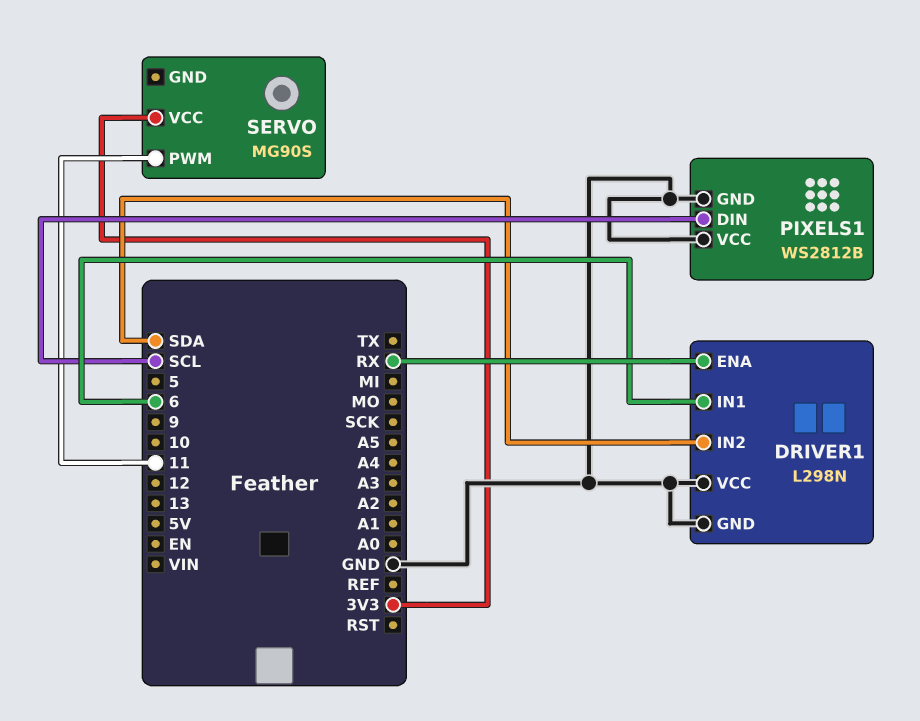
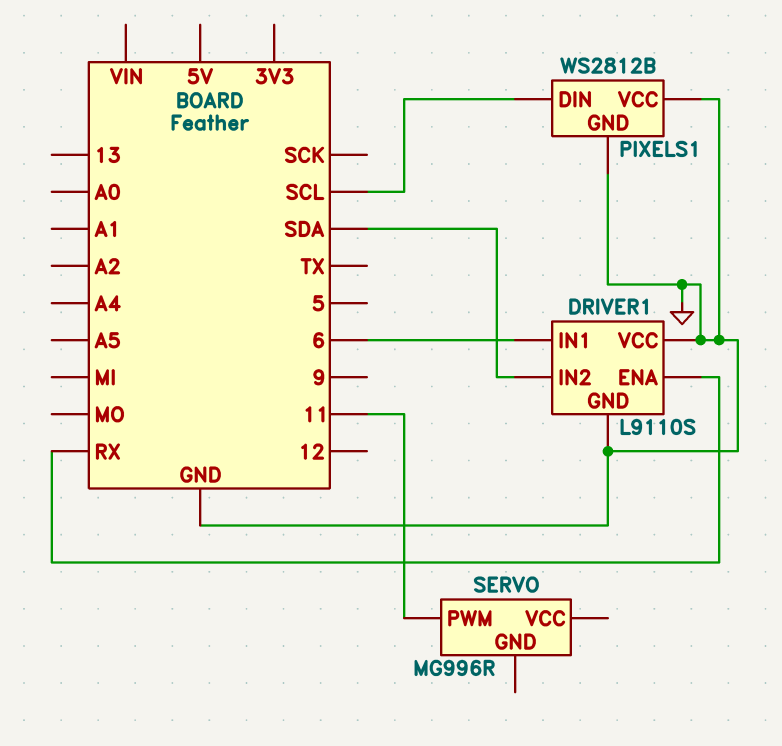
DRIVER1: L298N -> L9110S
SERVO: MG90S -> MG996R
SERVO pin VCC: 3V3 -> none

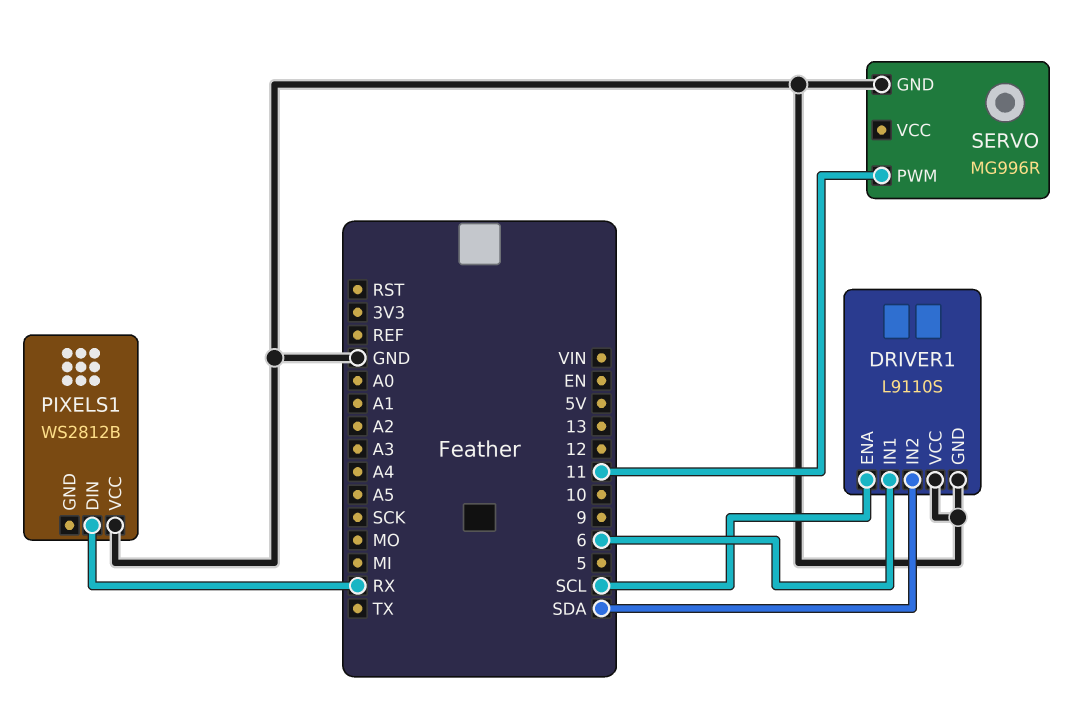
DRIVER1 pin ENA: RX -> SCL
PIXELS1 pin DIN: SCL -> RX
PIXELS1 pin GND: GND -> none
SERVO pin GND: none -> GND

